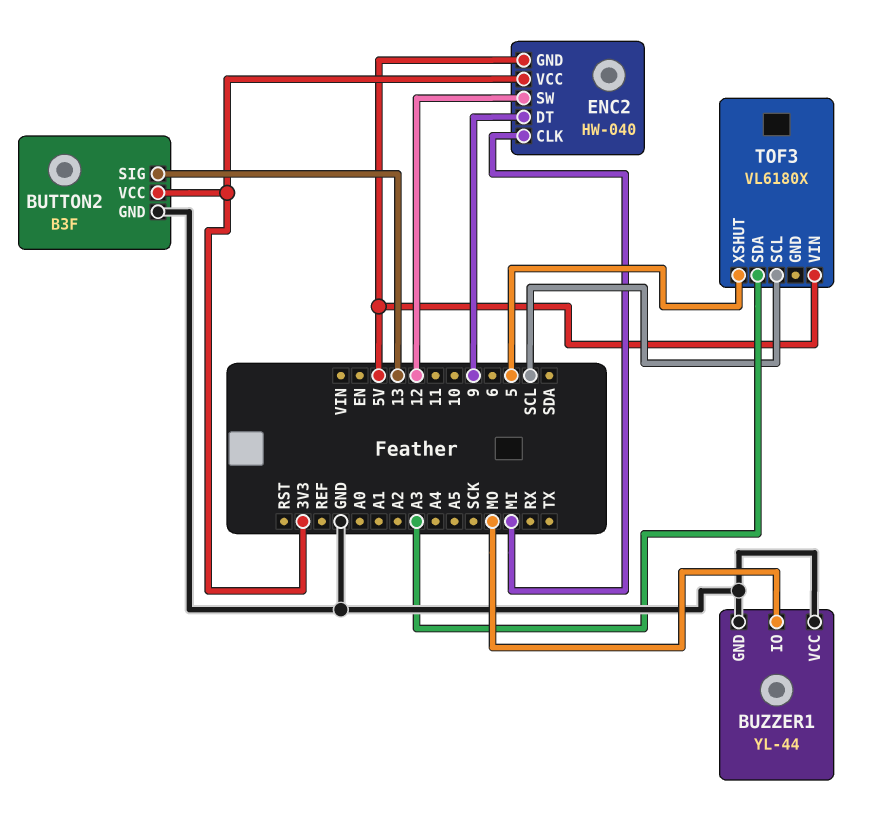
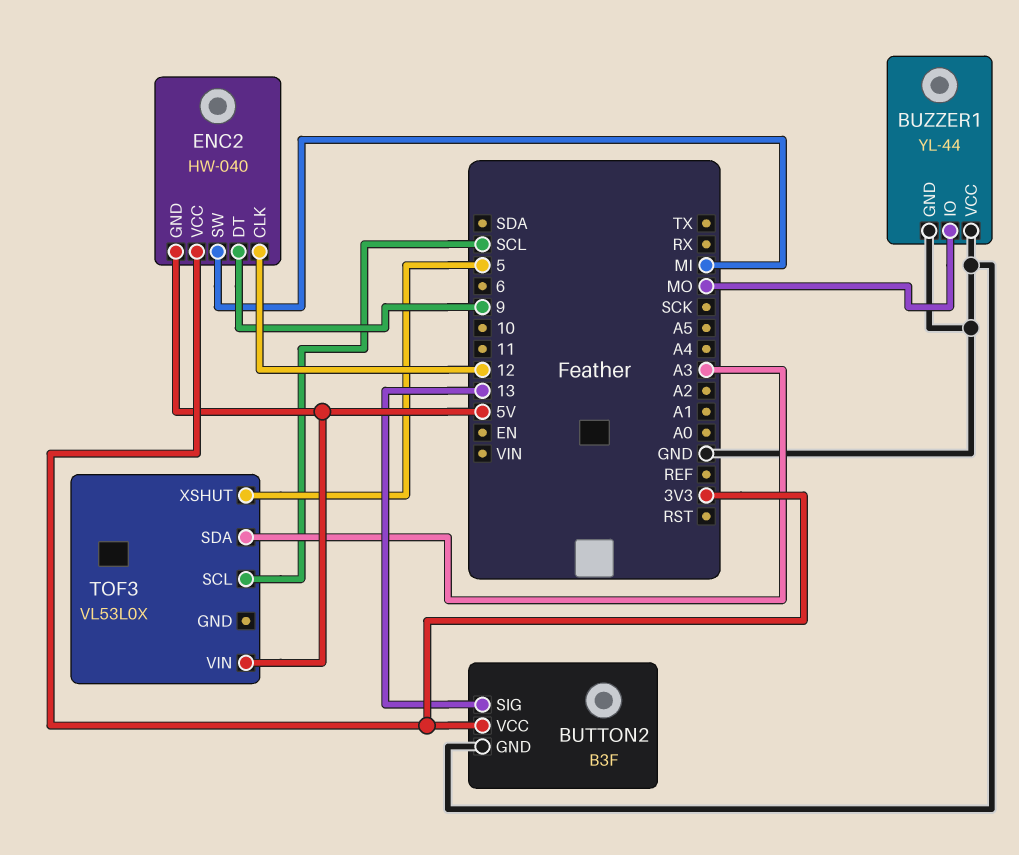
ENC2 pin CLK: MI -> 12
ENC2 pin SW: 12 -> MI
TOF3: VL6180X -> VL53L0X

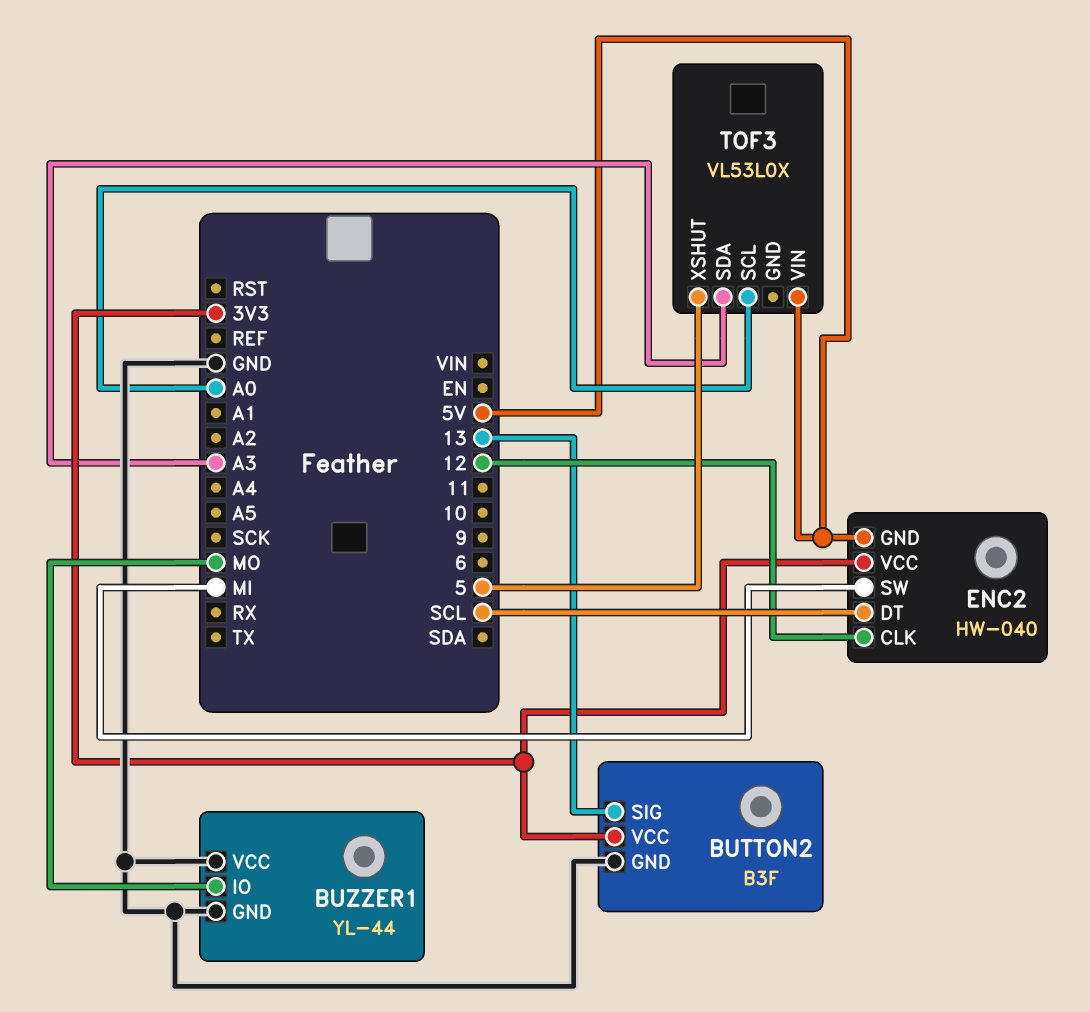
ENC2 pin DT: 9 -> SCL
TOF3 pin SCL: SCL -> A0

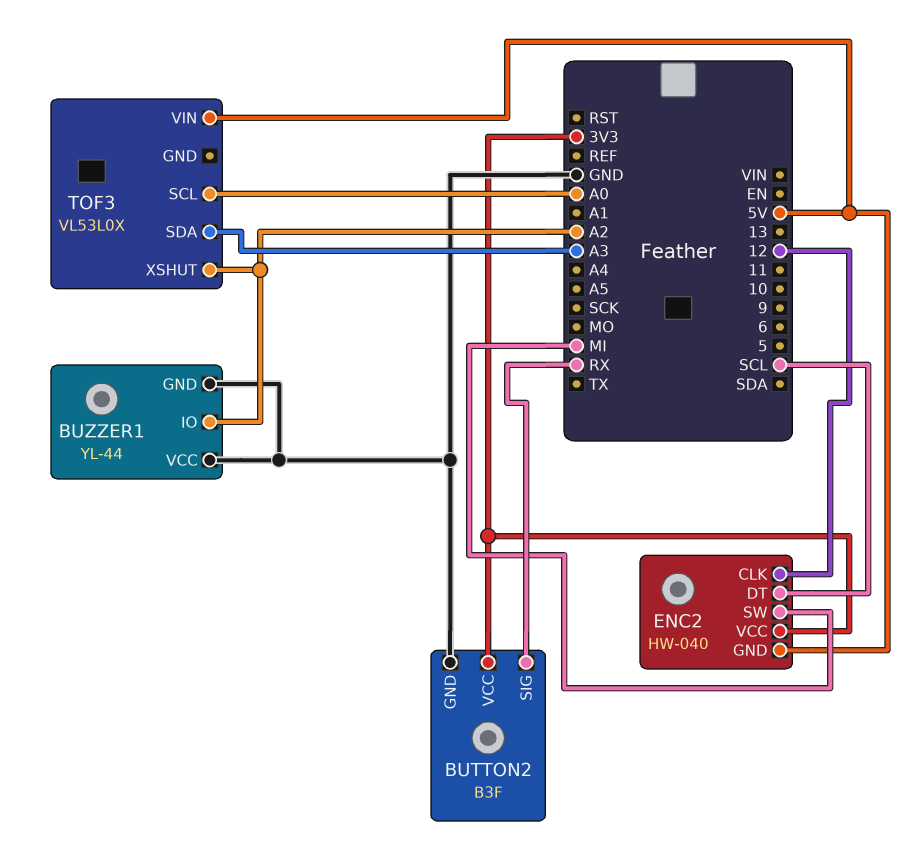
BUTTON2 pin SIG: 13 -> RX
BUZZER1 pin IO: MO -> A2
TOF3 pin XSHUT: 5 -> A2

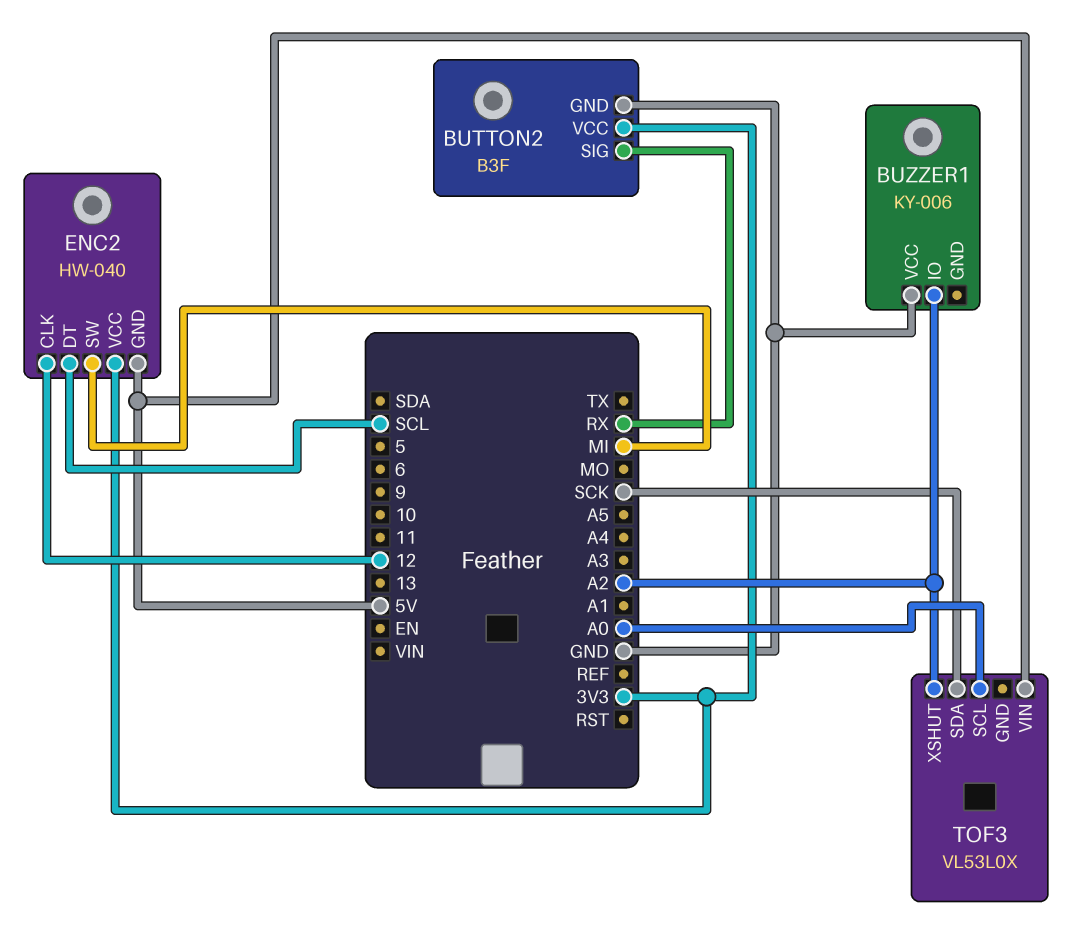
BUZZER1: YL-44 -> KY-006
BUZZER1 pin GND: GND -> none
TOF3 pin SDA: A3 -> SCK

